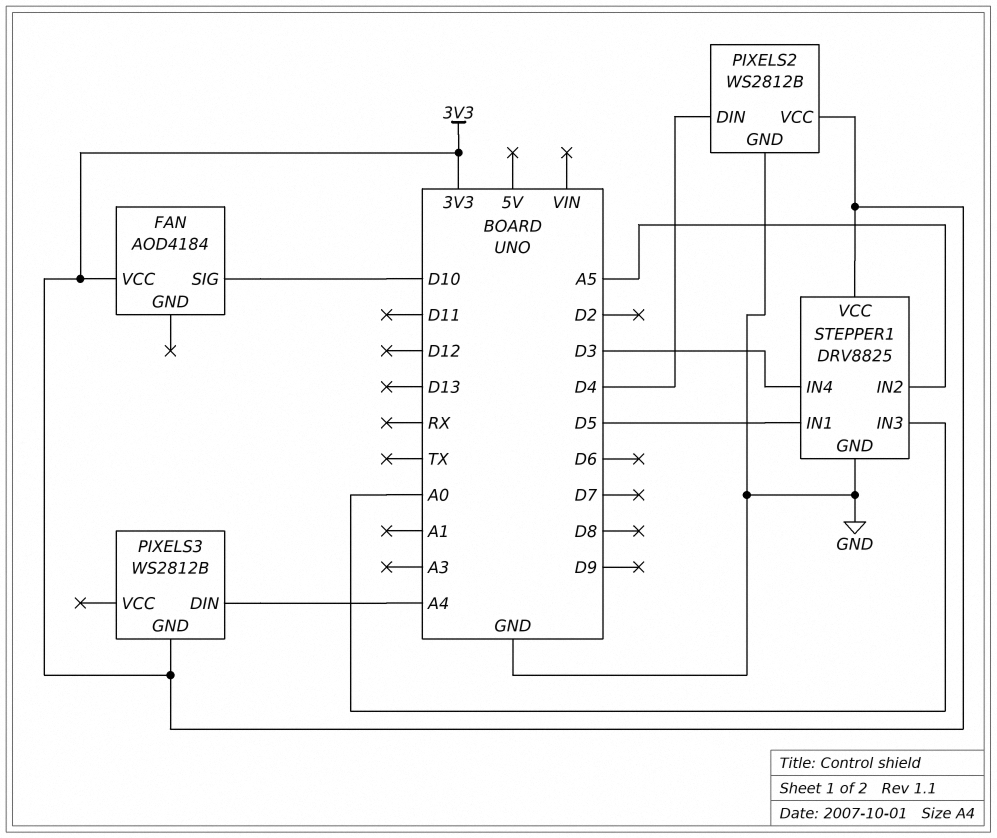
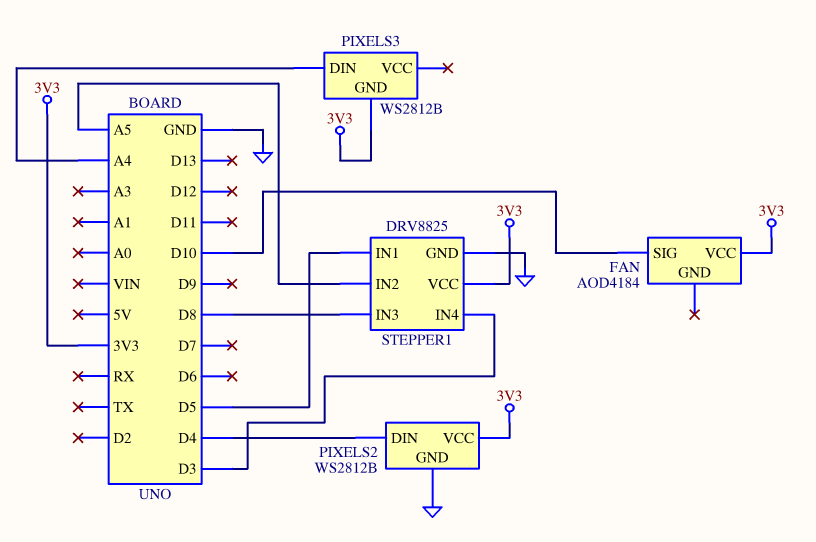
STEPPER1 pin IN3: A0 -> D8

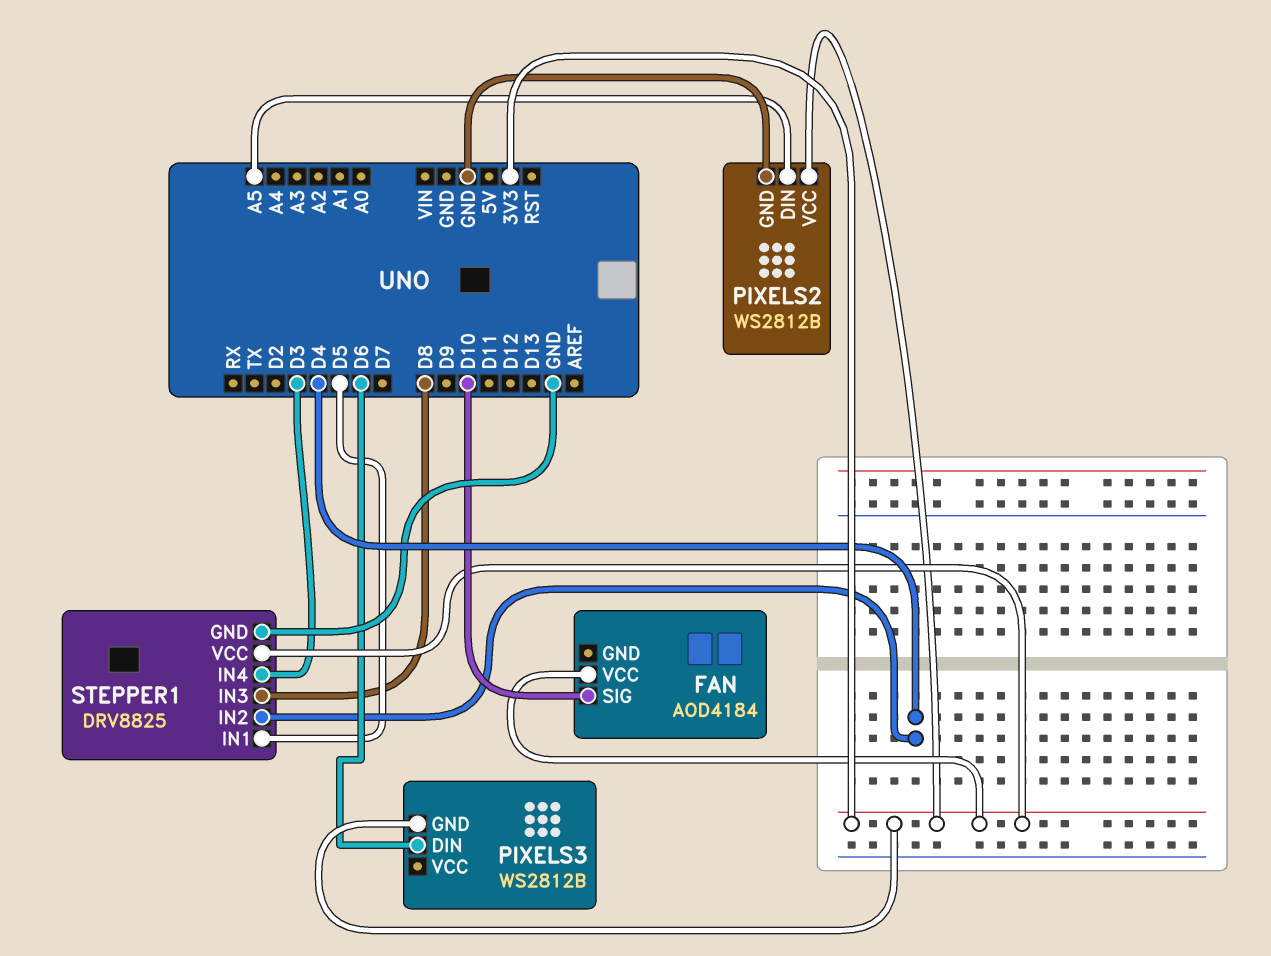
PIXELS2 pin DIN: D4 -> A5
PIXELS3 pin DIN: A4 -> D6
STEPPER1 pin IN2: A5 -> D4

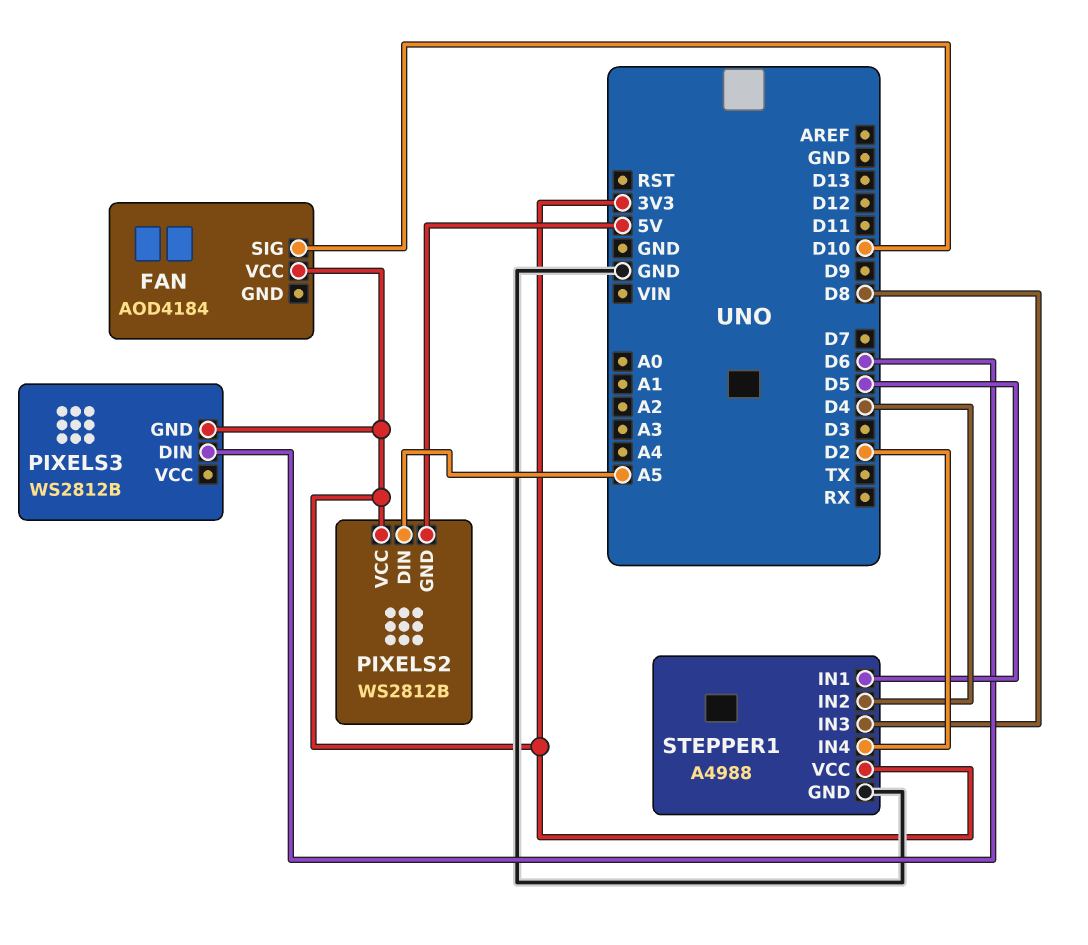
PIXELS2 pin GND: GND -> 5V
STEPPER1: DRV8825 -> A4988
STEPPER1 pin IN4: D3 -> D2

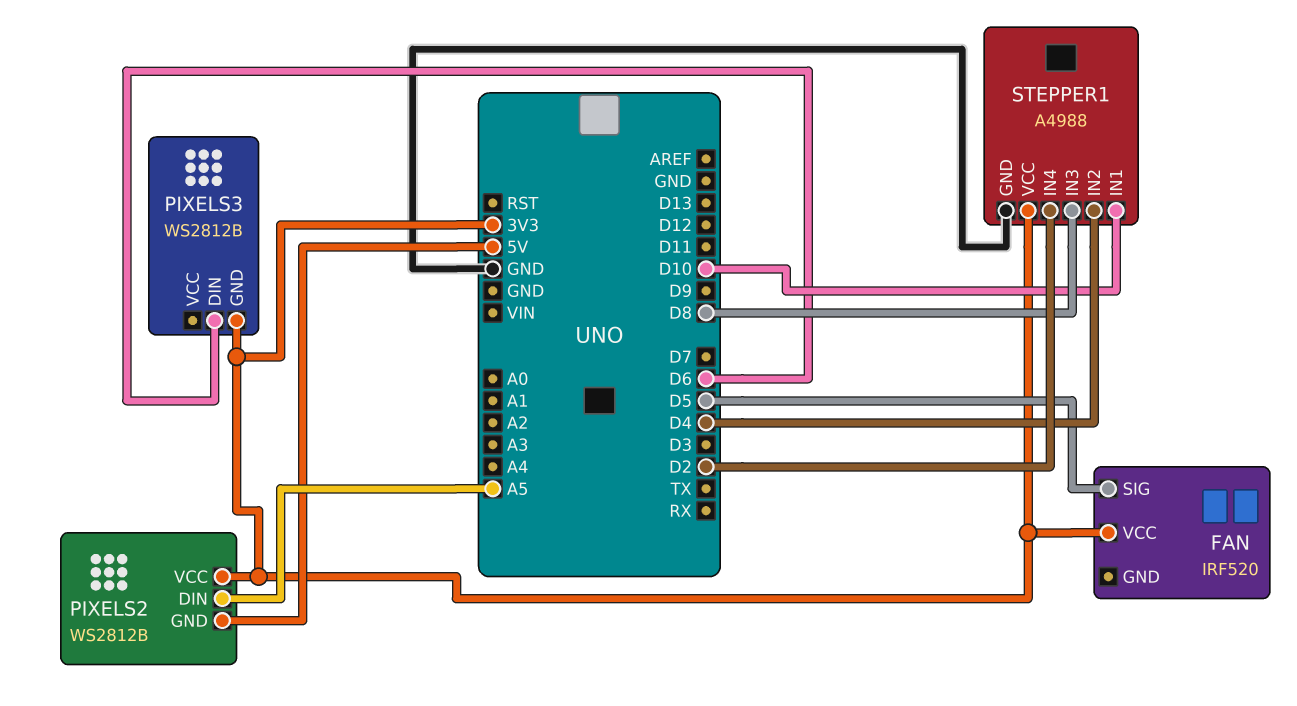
FAN: AOD4184 -> IRF520
FAN pin SIG: D10 -> D5
STEPPER1 pin IN1: D5 -> D10

